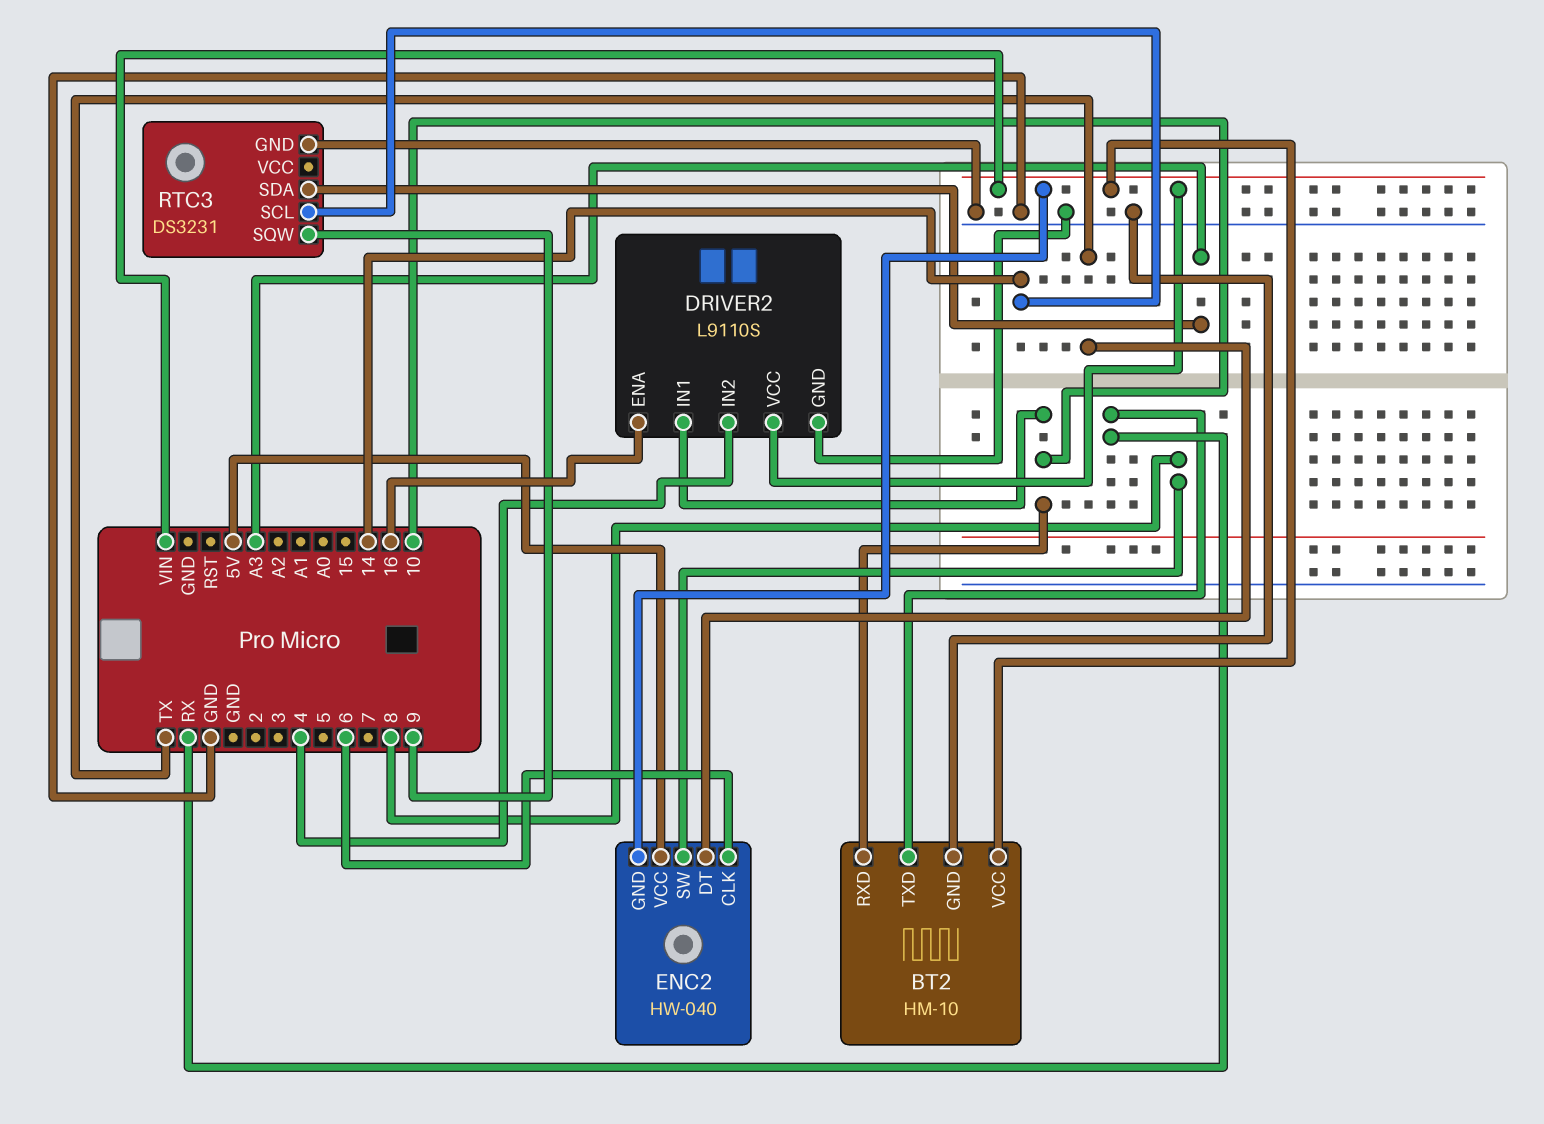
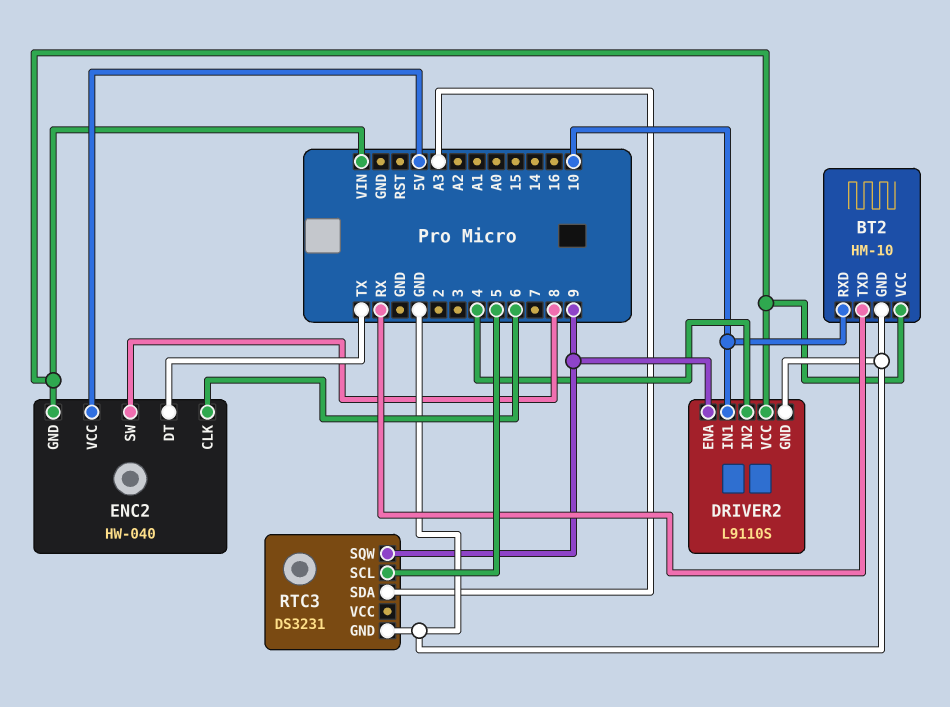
DRIVER2 pin ENA: 16 -> 9
RTC3 pin SCL: 14 -> 5

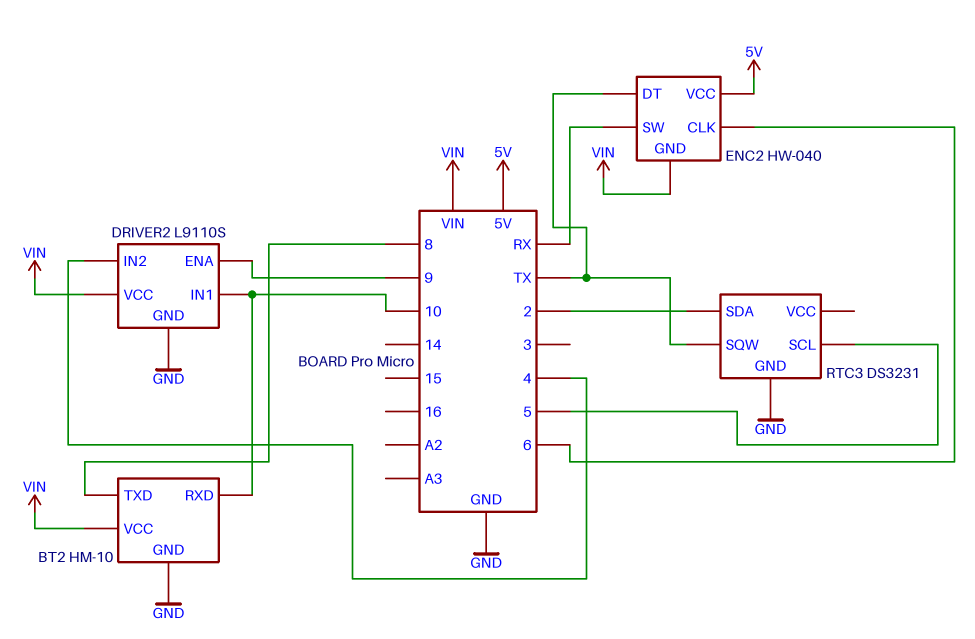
BT2 pin TXD: RX -> 8
ENC2 pin SW: 8 -> RX
RTC3 pin SDA: A3 -> 2
RTC3 pin SQW: 9 -> TX

